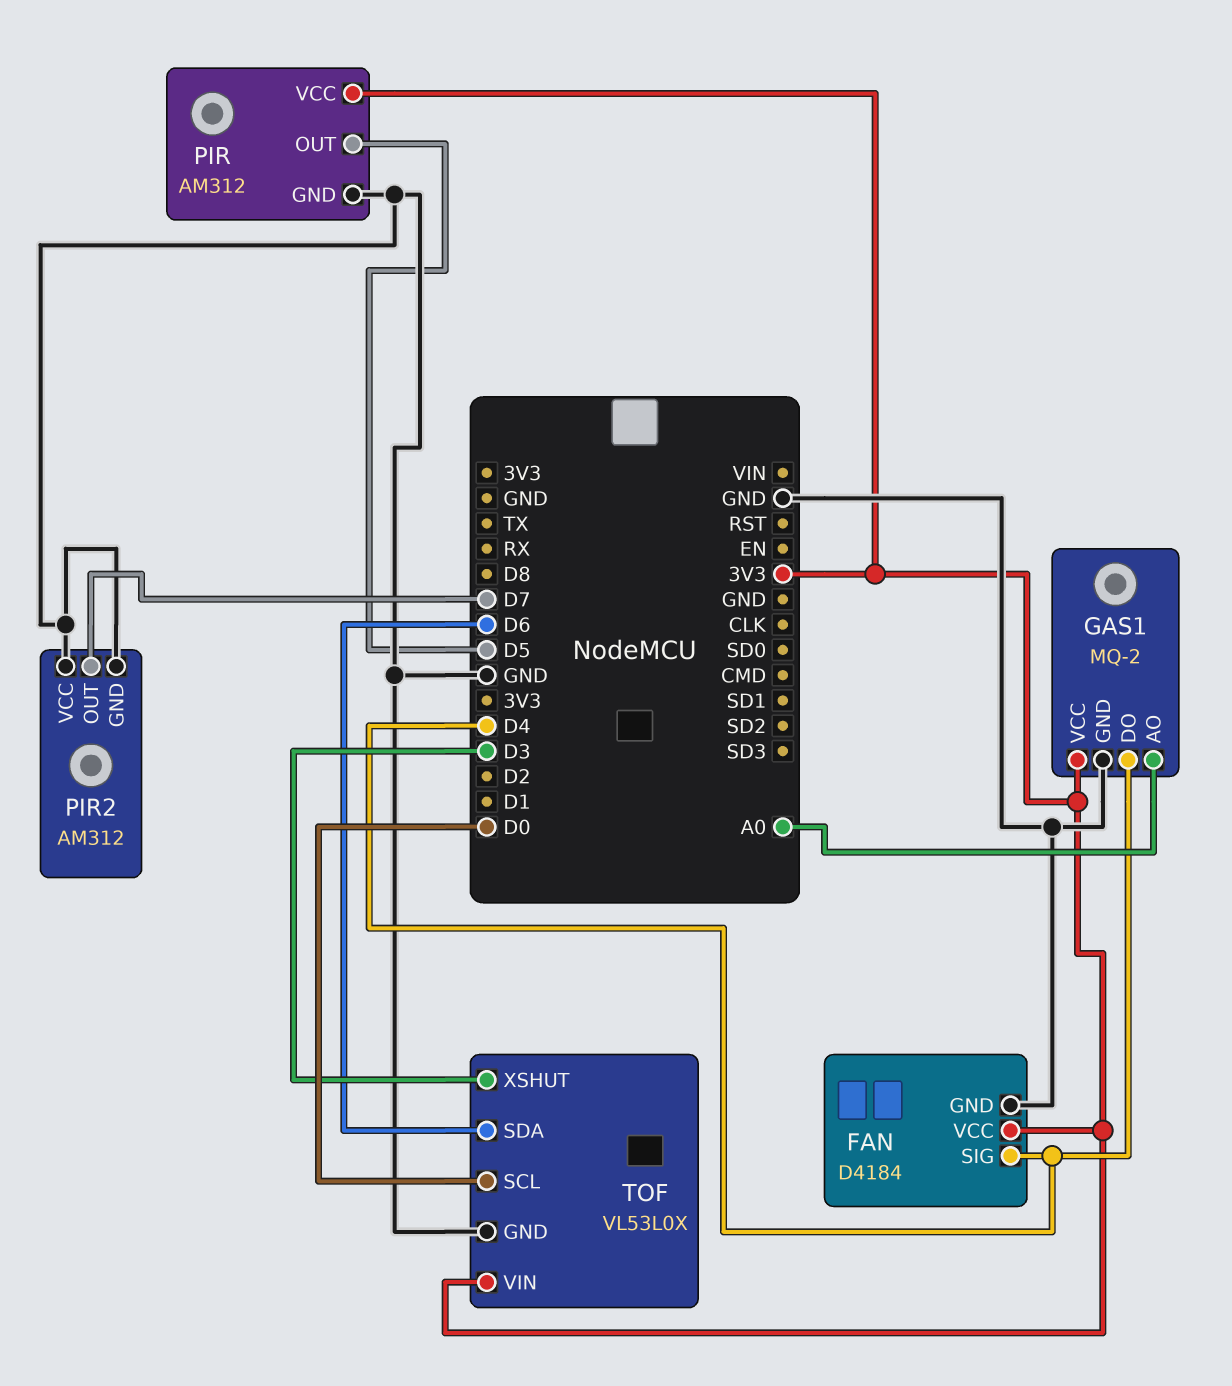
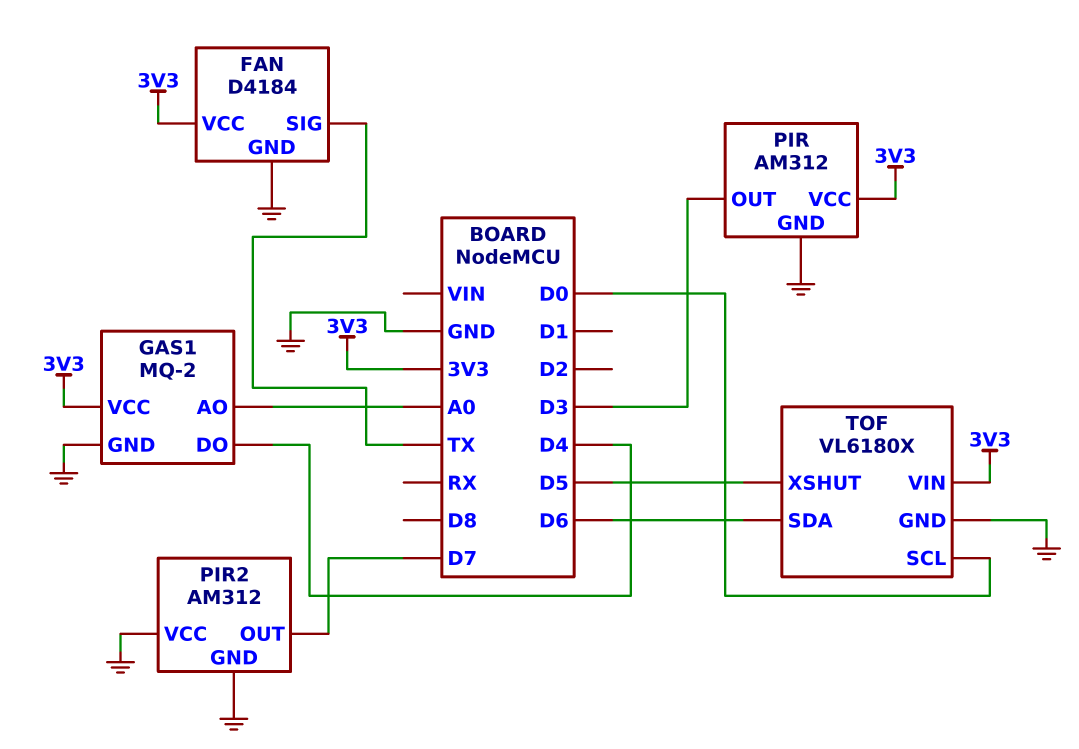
FAN pin SIG: D4 -> TX
PIR pin OUT: D5 -> D3
TOF: VL53L0X -> VL6180X
TOF pin XSHUT: D3 -> D5

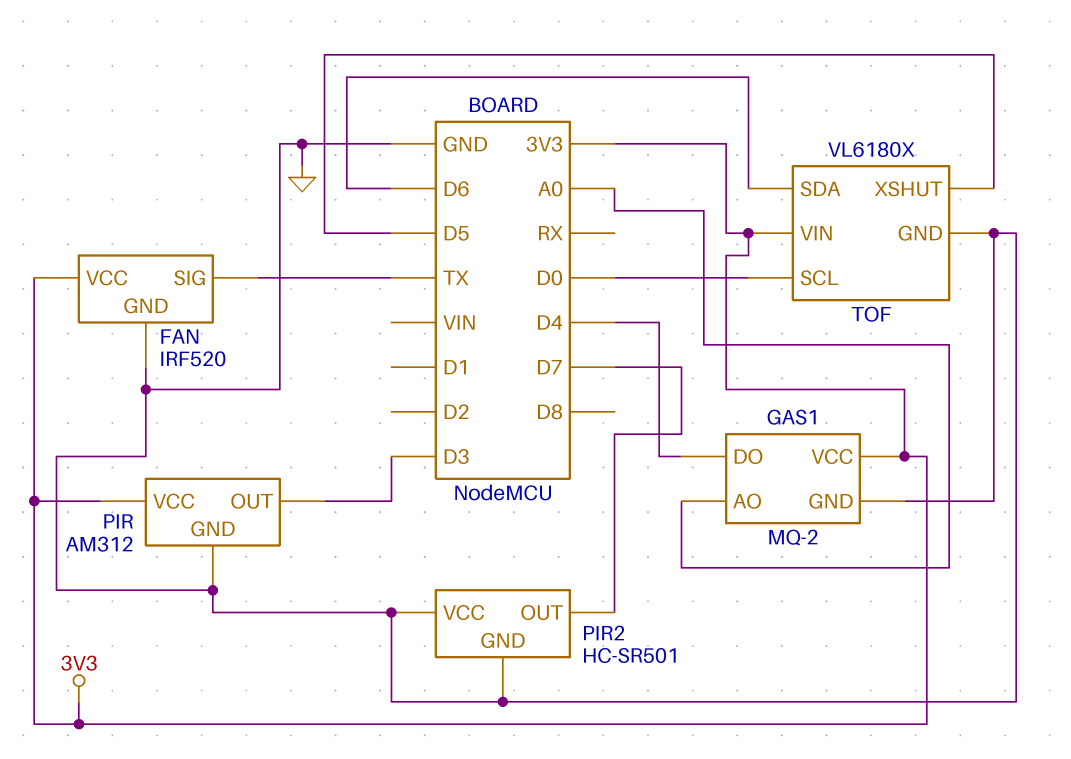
FAN: D4184 -> IRF520
PIR2: AM312 -> HC-SR501

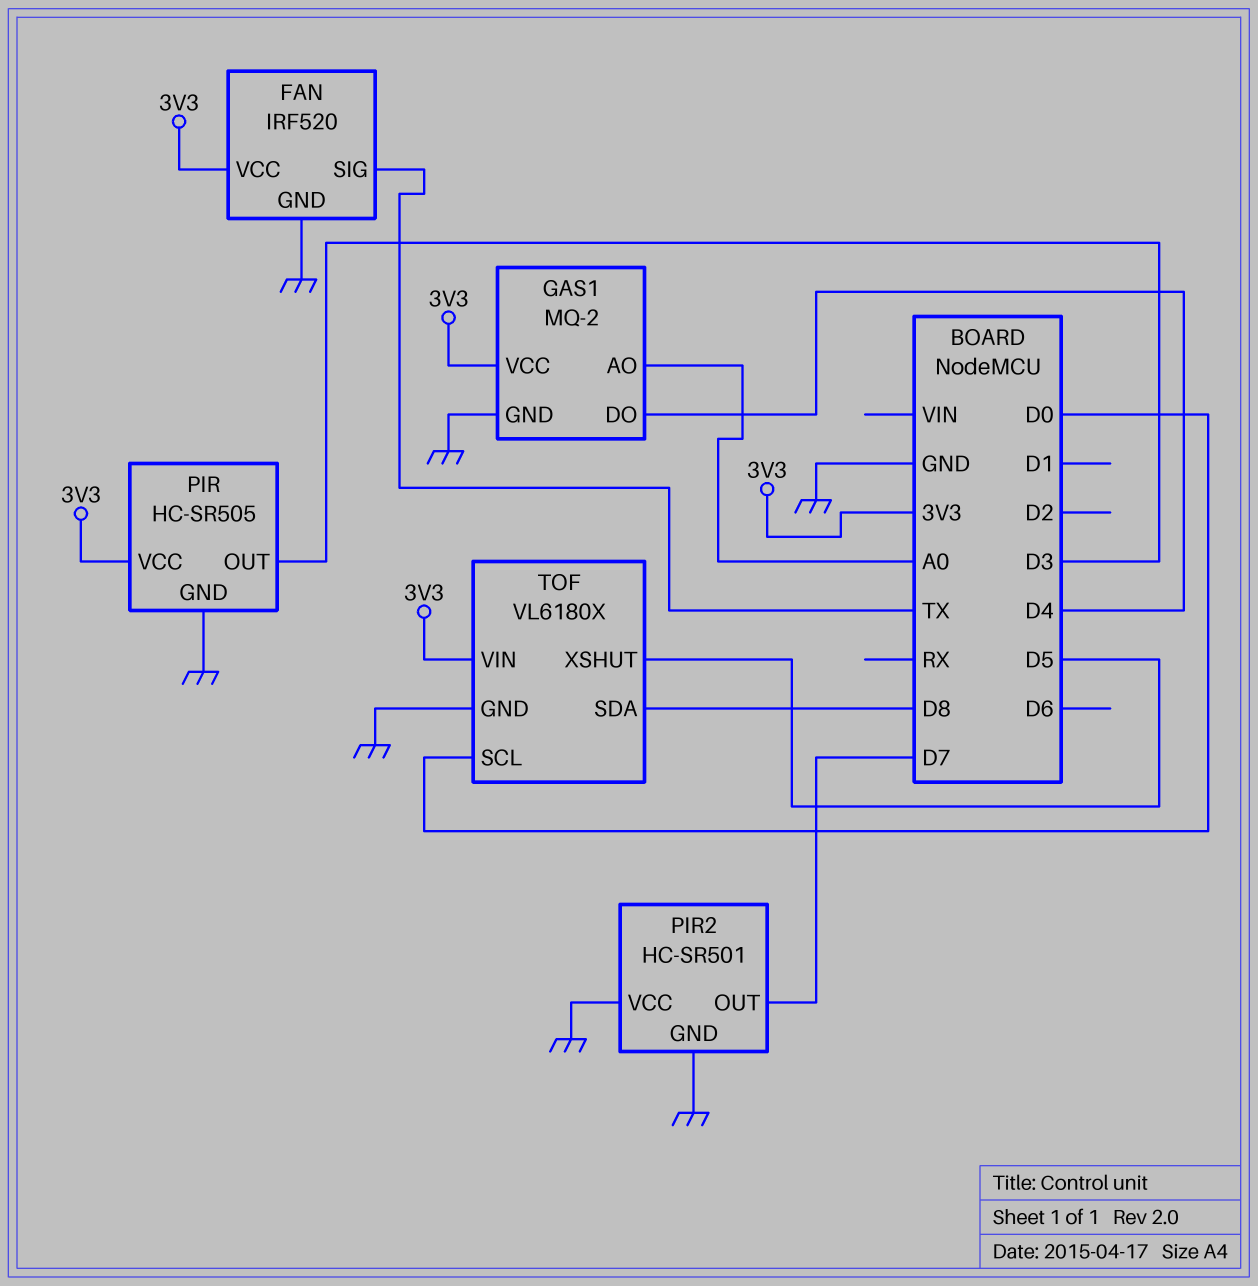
PIR: AM312 -> HC-SR505
TOF pin SDA: D6 -> D8

